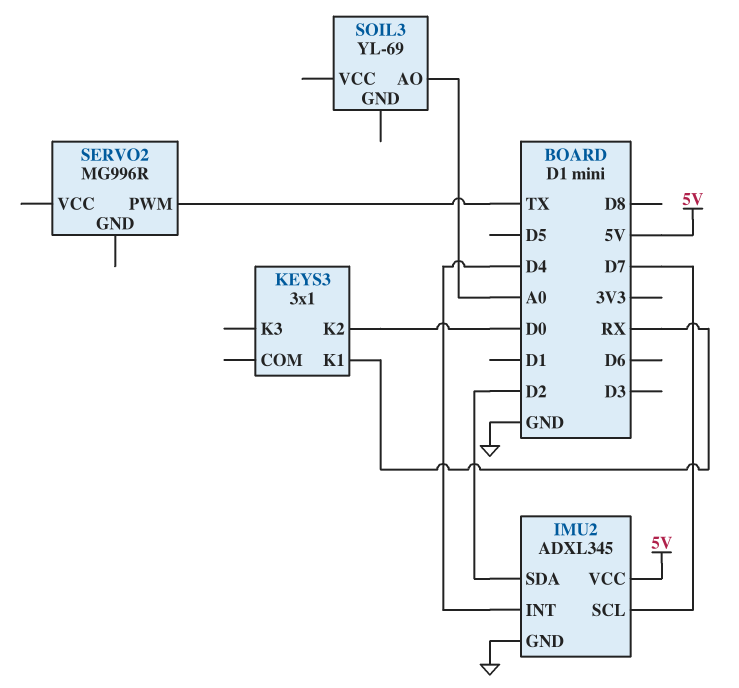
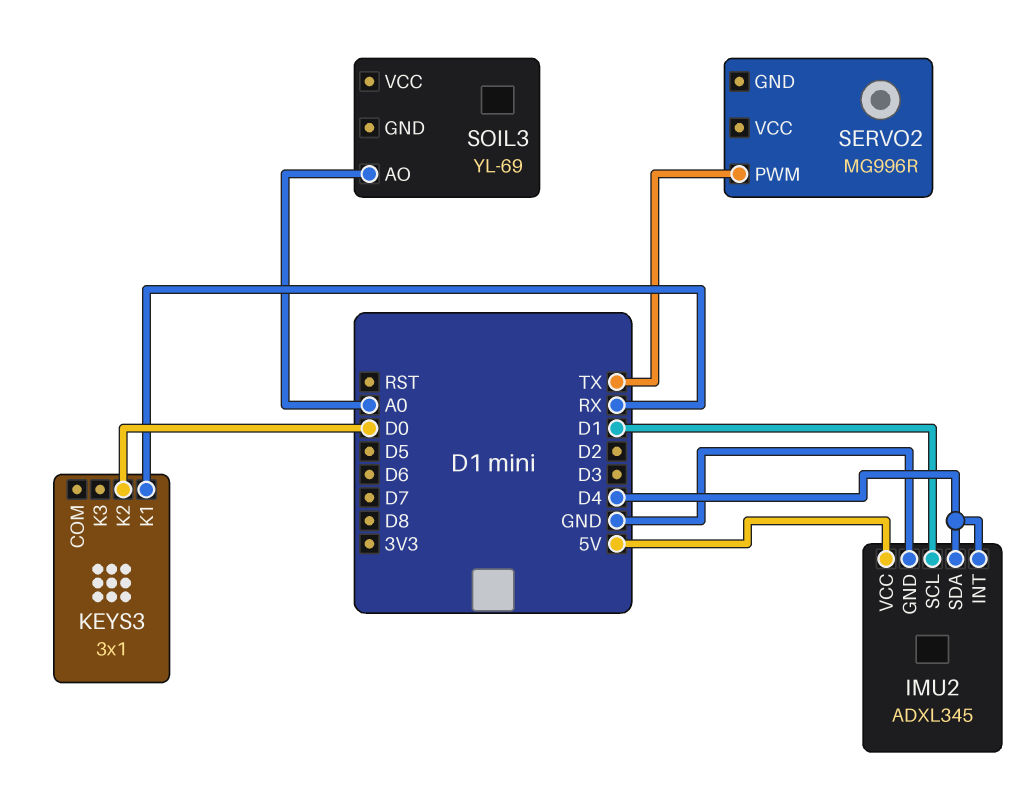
IMU2 pin SCL: D7 -> D1
IMU2 pin SDA: D2 -> D4

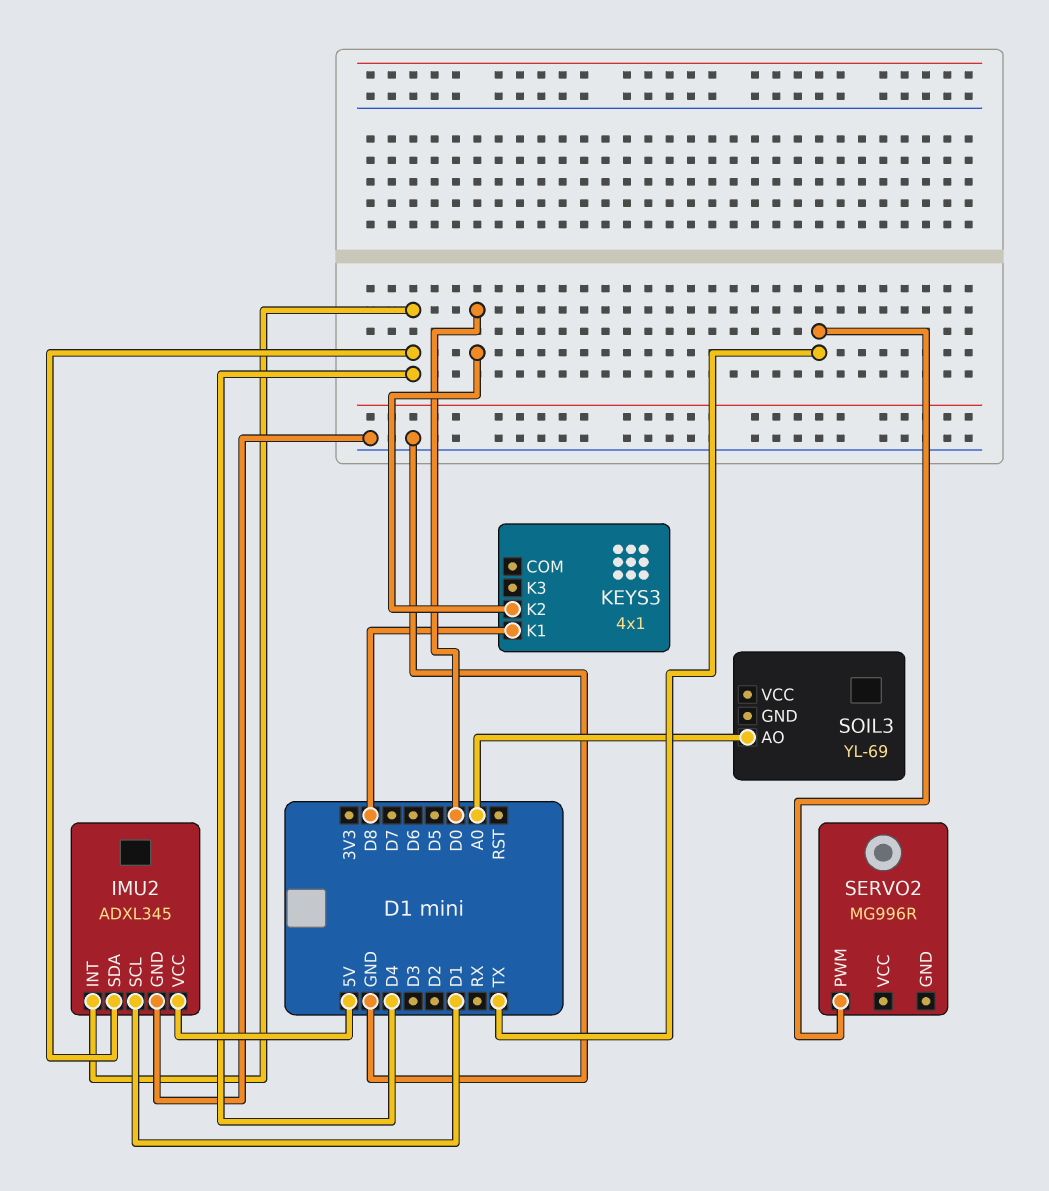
KEYS3: 3x1 -> 4x1
KEYS3 pin K1: RX -> D8

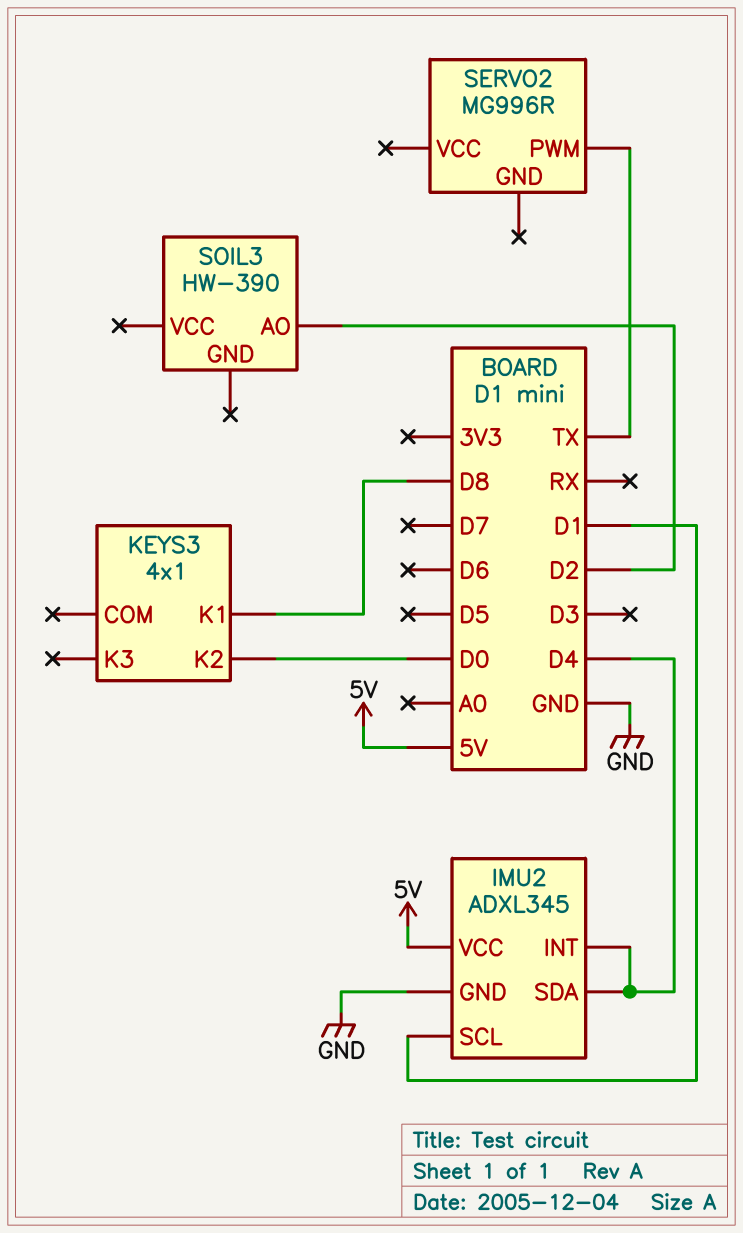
SOIL3: YL-69 -> HW-390
SOIL3 pin AO: A0 -> D2

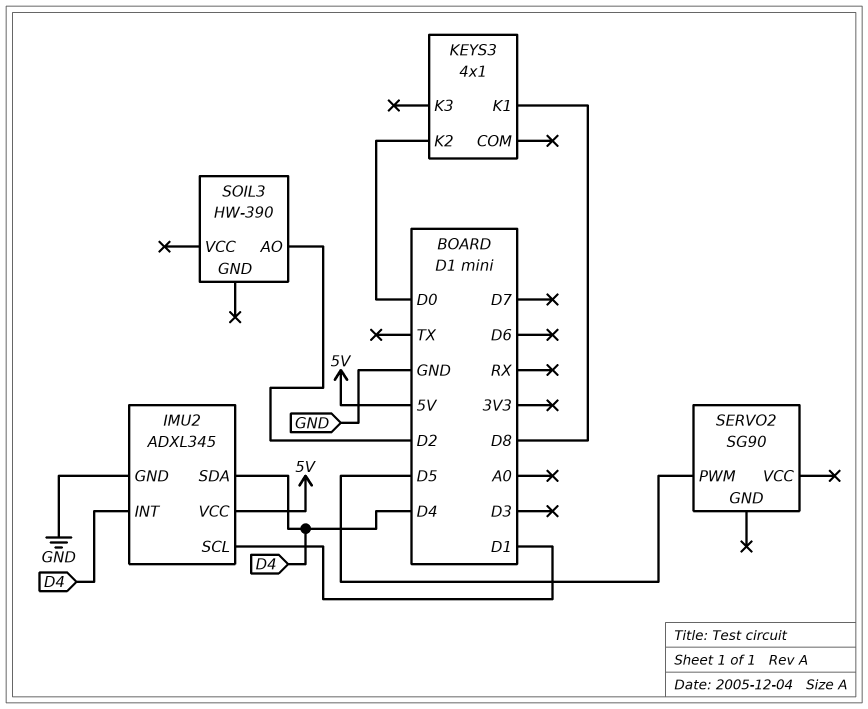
SERVO2: MG996R -> SG90
SERVO2 pin PWM: TX -> D5

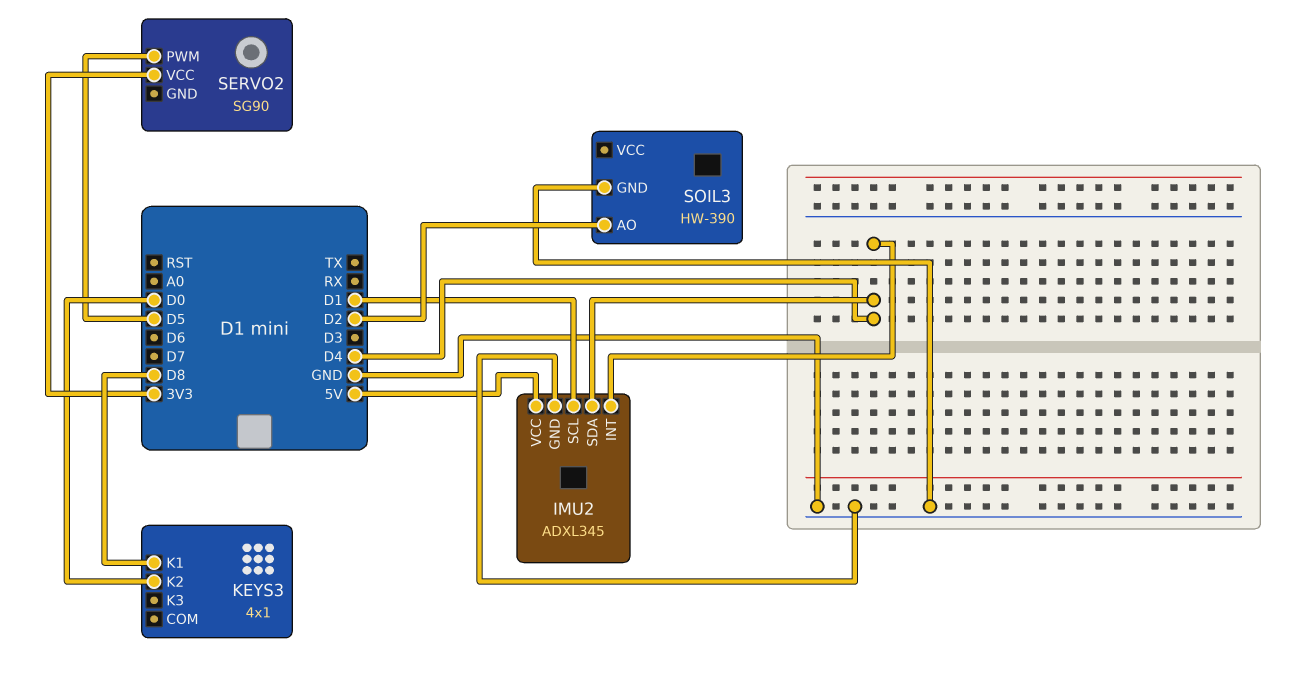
SERVO2 pin VCC: none -> 3V3
SOIL3 pin GND: none -> GND

